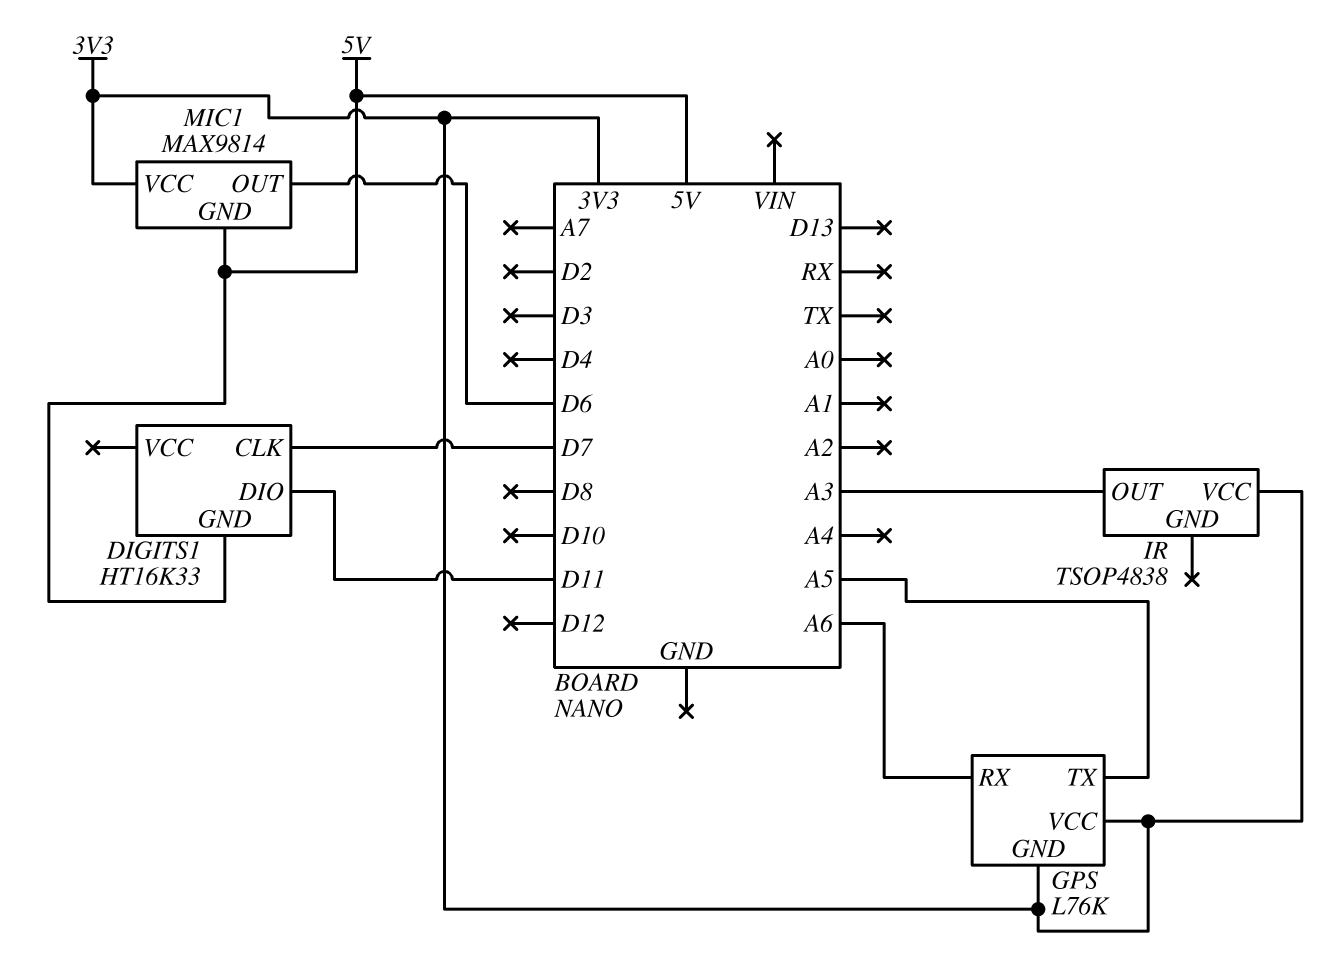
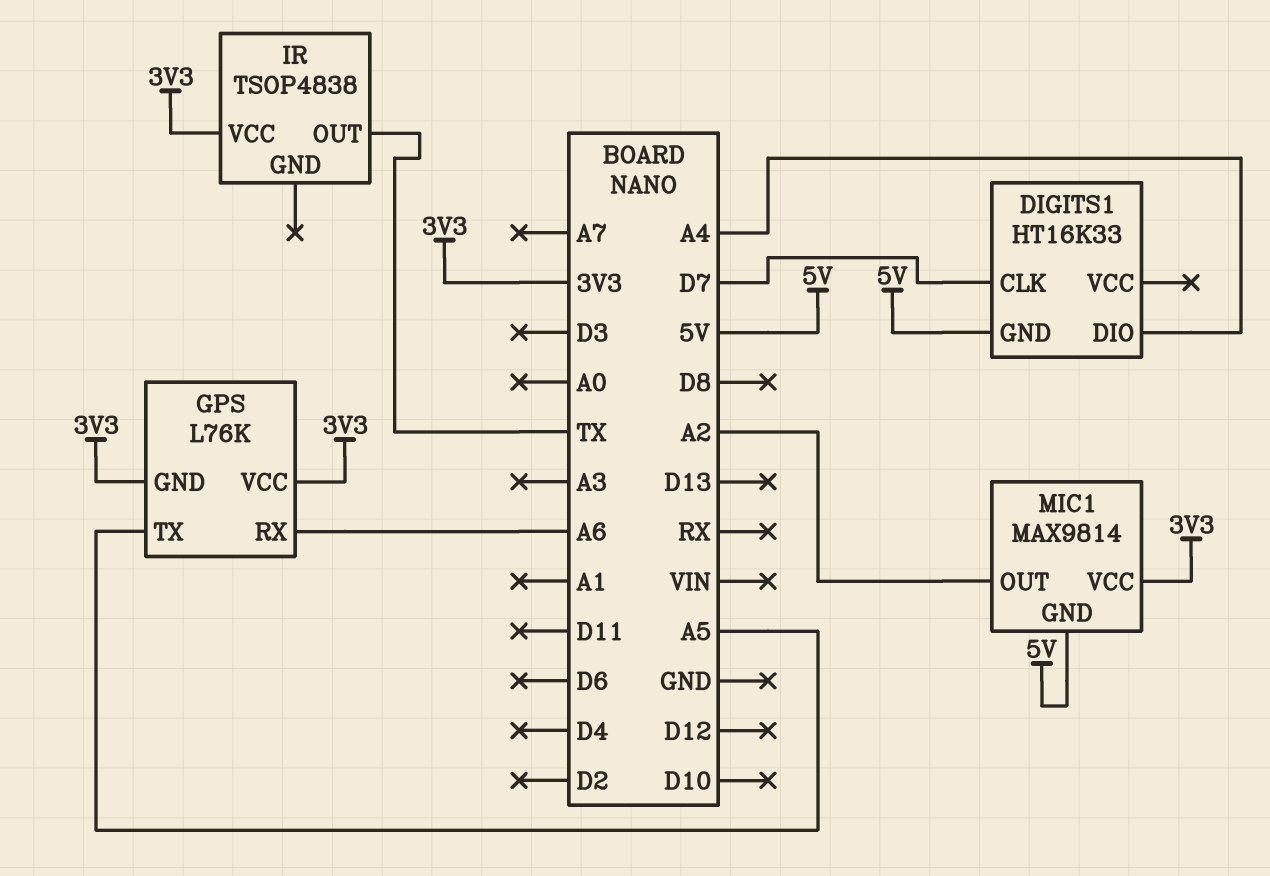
DIGITS1 pin DIO: D11 -> A4
IR pin OUT: A3 -> TX
MIC1 pin OUT: D6 -> A2

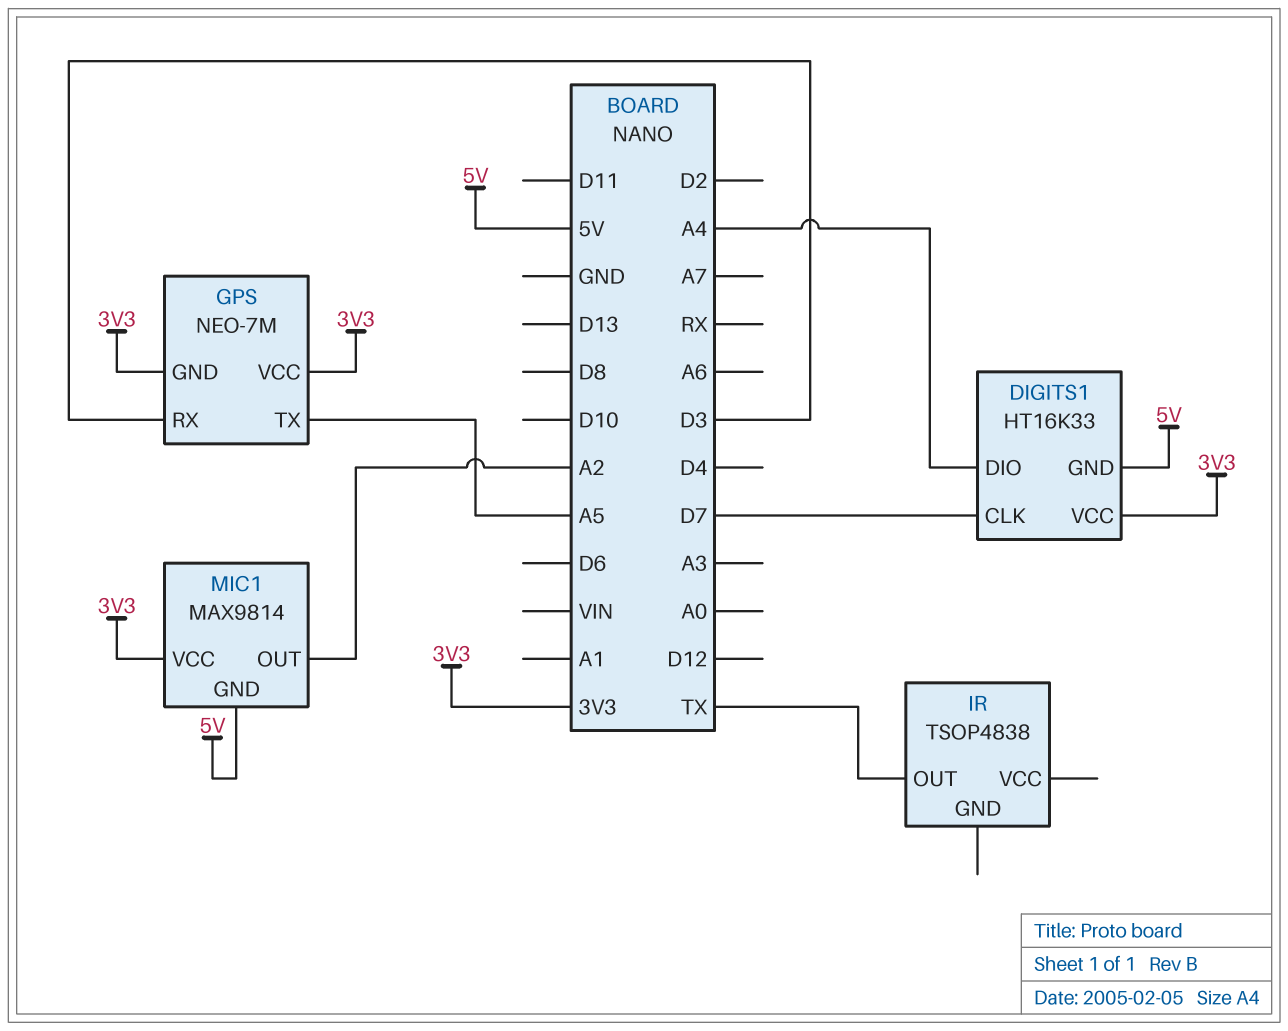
DIGITS1 pin VCC: none -> 3V3
GPS: L76K -> NEO-7M
GPS pin RX: A6 -> D3
IR pin VCC: 3V3 -> none

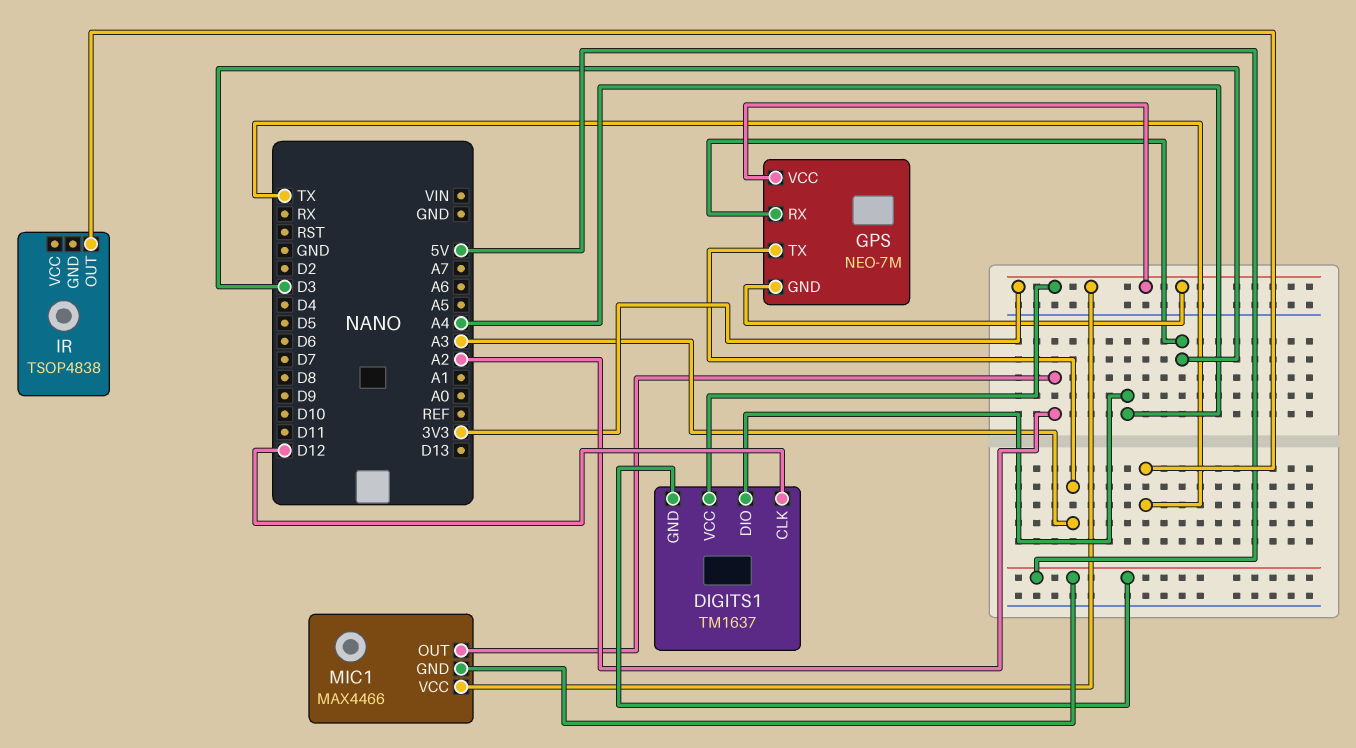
DIGITS1: HT16K33 -> TM1637
DIGITS1 pin CLK: D7 -> D12
GPS pin TX: A5 -> A3
MIC1: MAX9814 -> MAX4466

